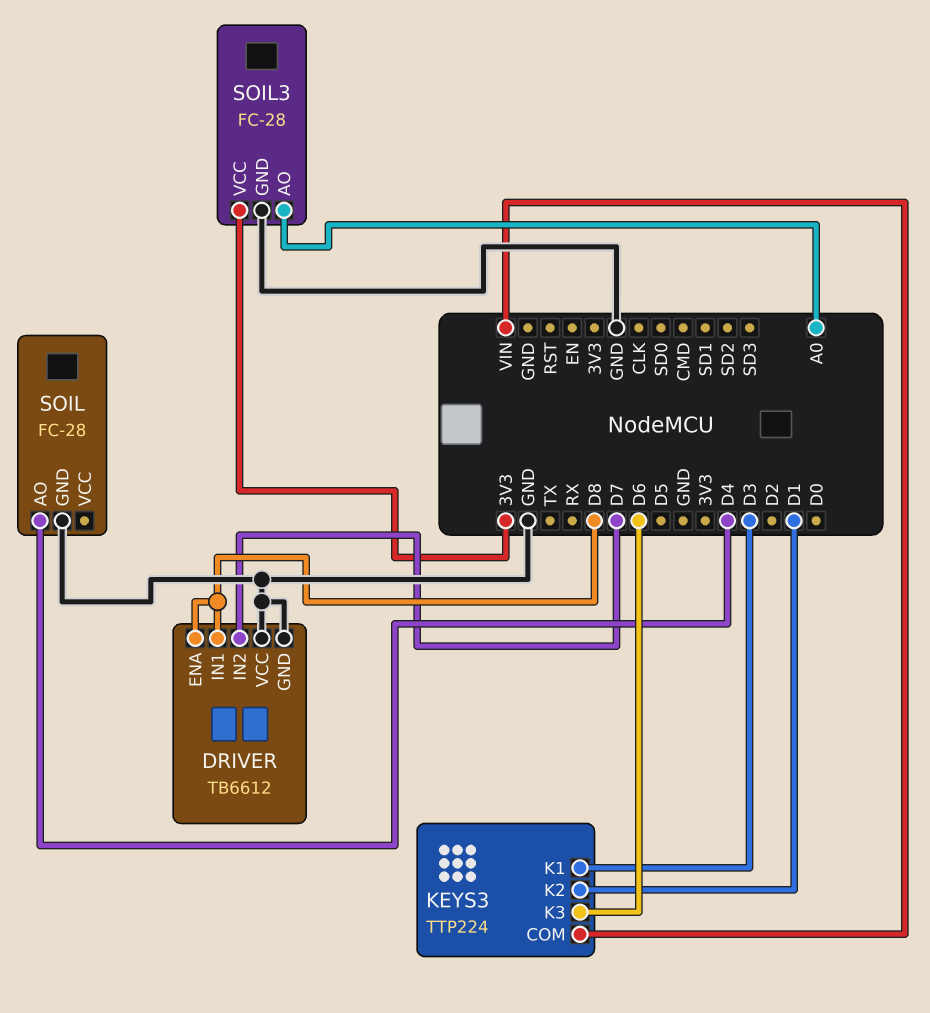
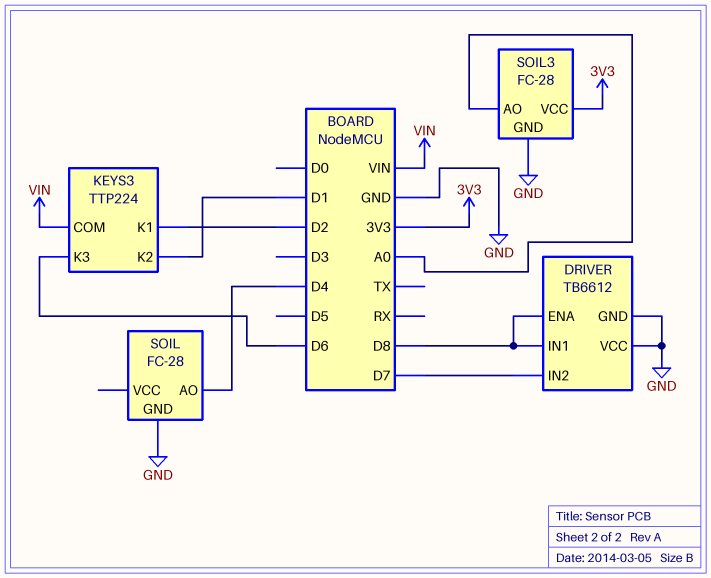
KEYS3 pin K1: D3 -> D2

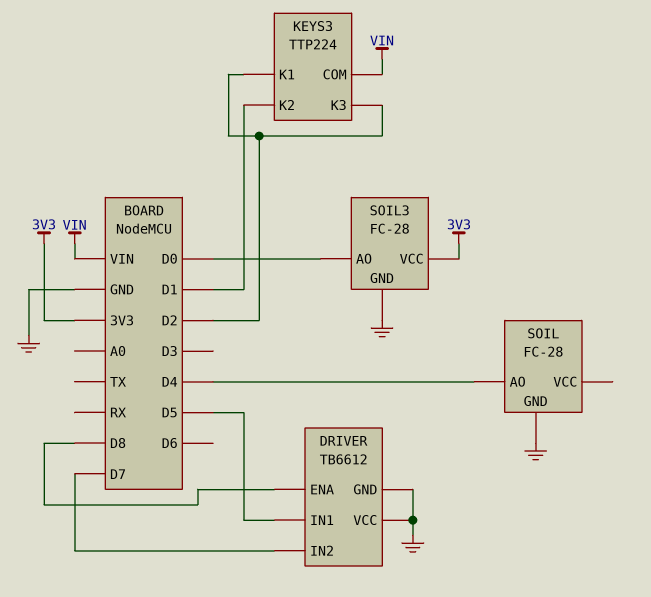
DRIVER pin IN1: D8 -> D5
KEYS3 pin K3: D6 -> D2
SOIL3 pin AO: A0 -> D0

